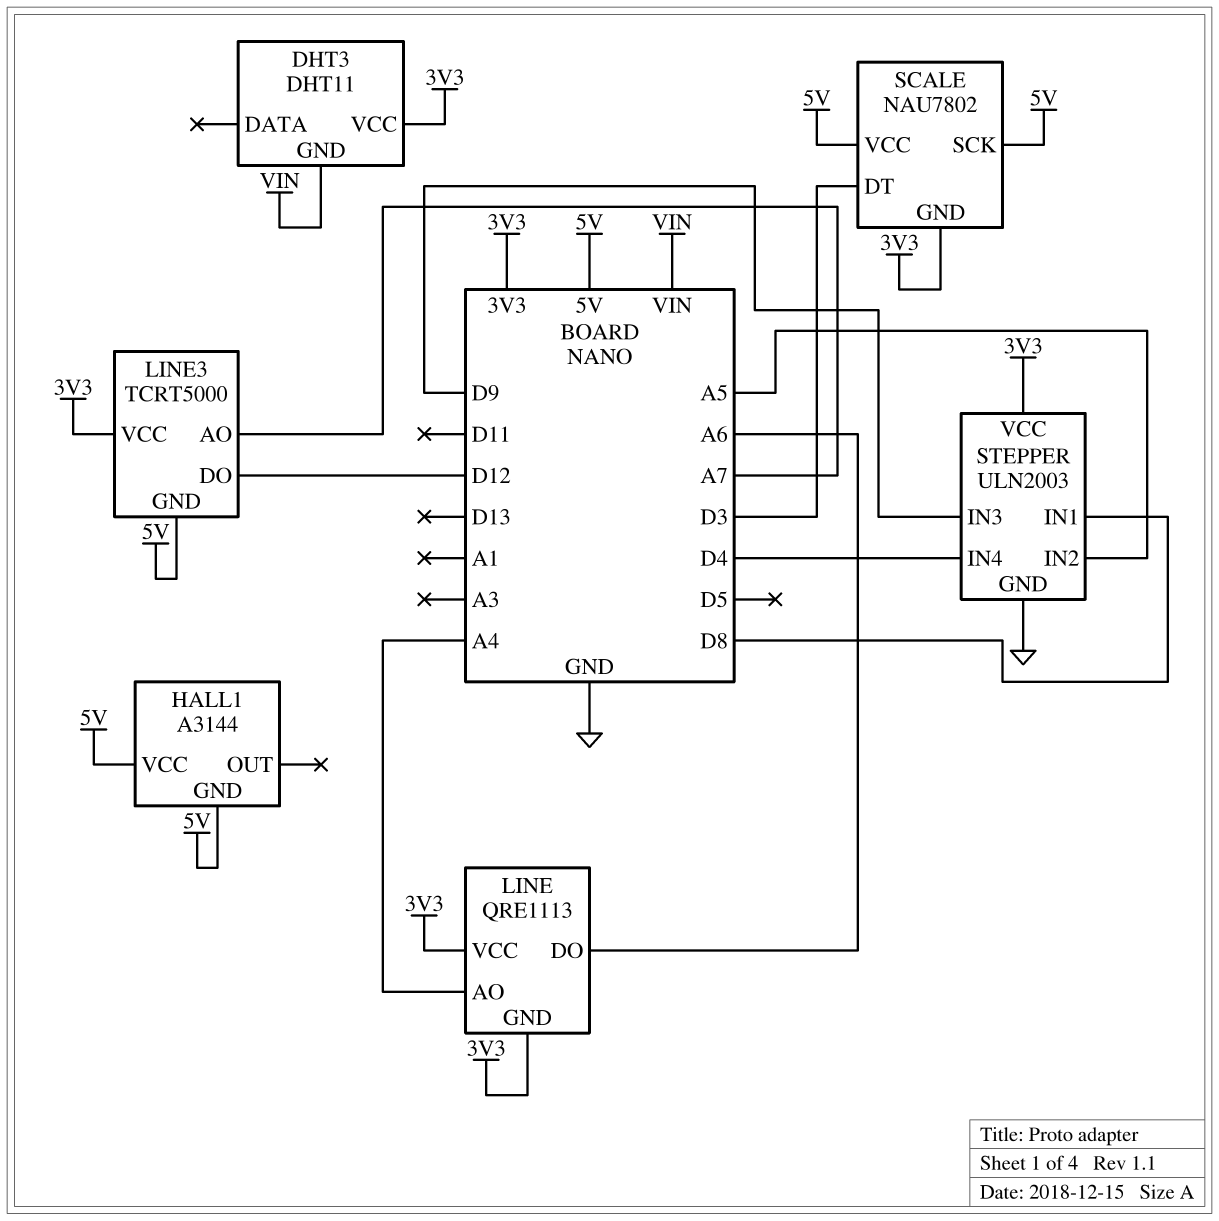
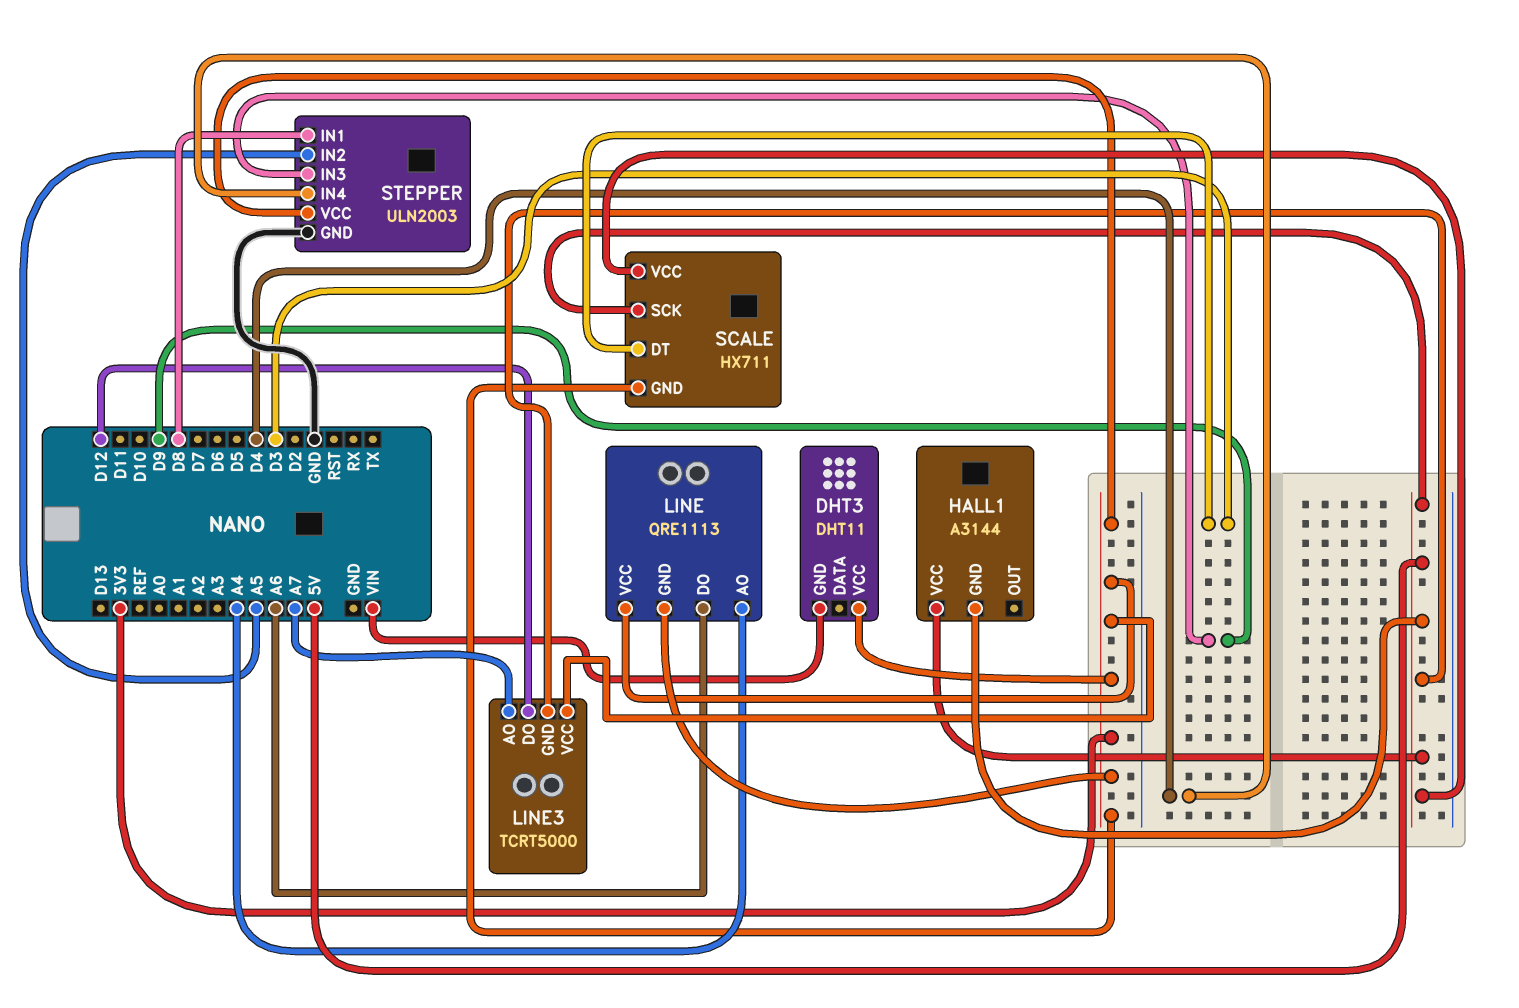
SCALE: NAU7802 -> HX711

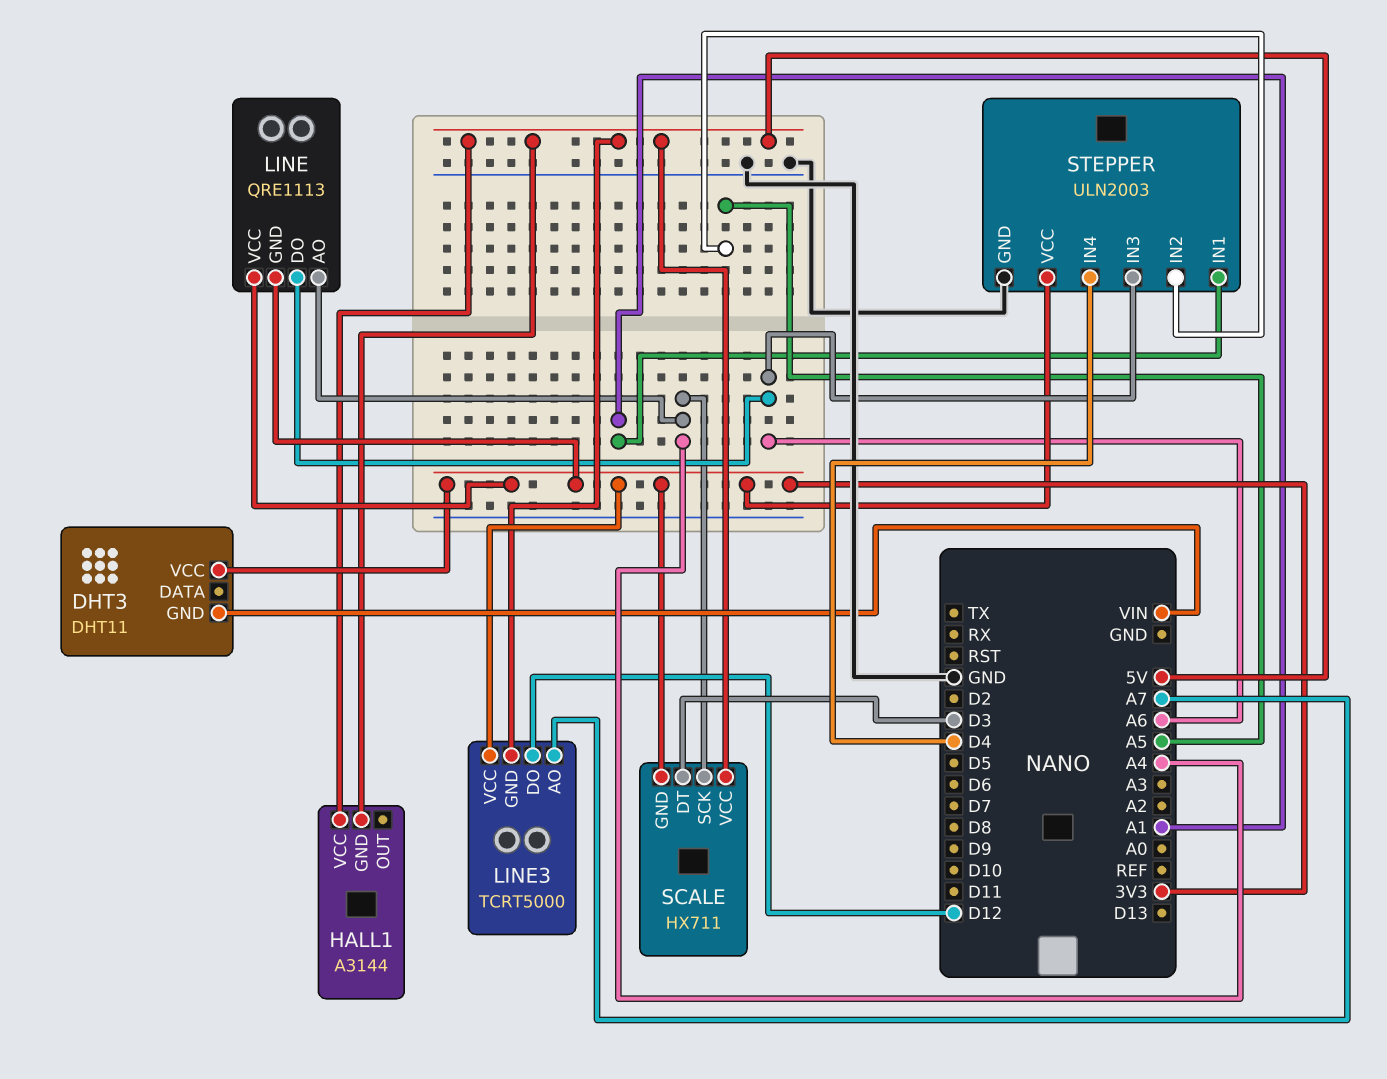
SCALE pin SCK: 5V -> A4
STEPPER pin IN1: D8 -> A1
STEPPER pin IN3: D9 -> A6

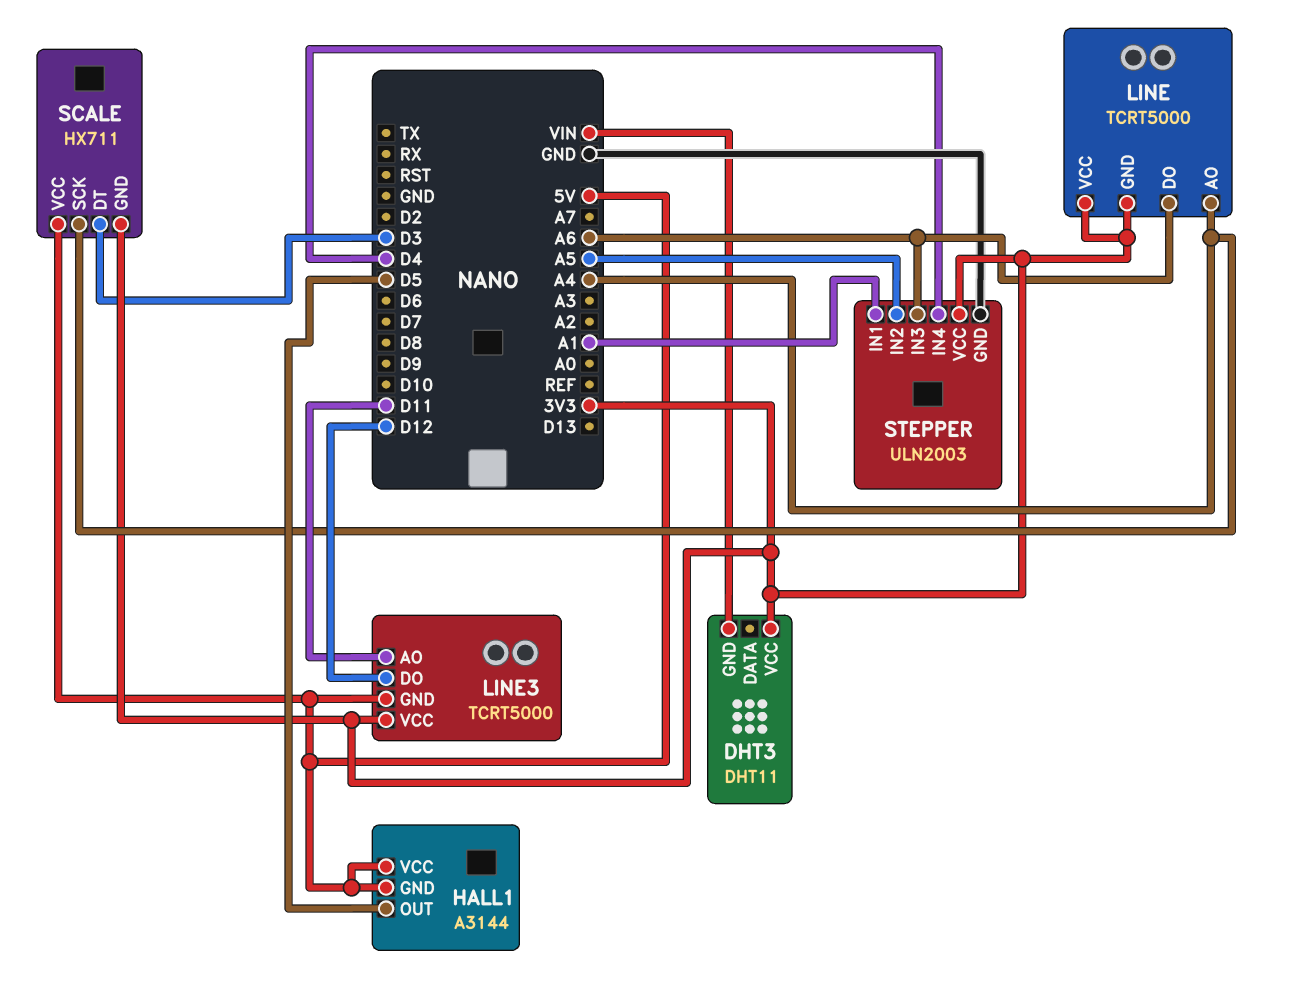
HALL1 pin OUT: none -> D5
LINE: QRE1113 -> TCRT5000
LINE3 pin AO: A7 -> D11

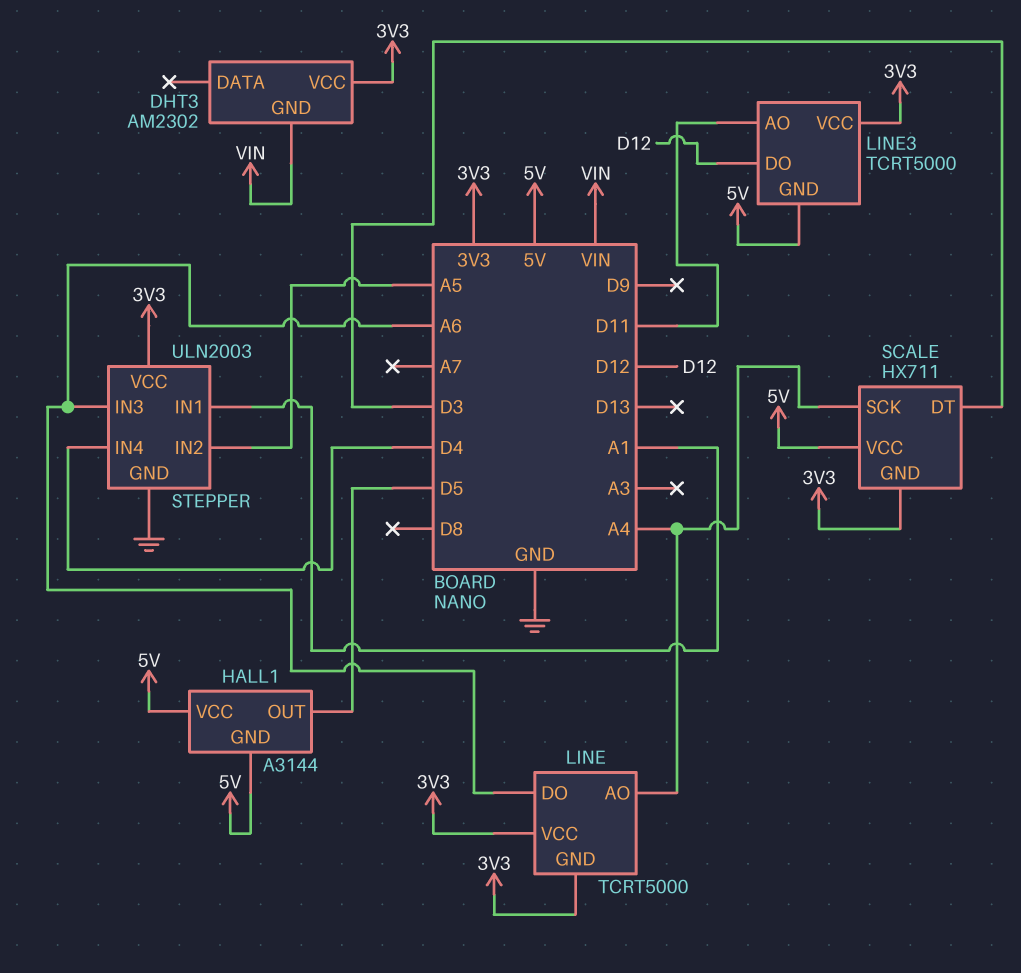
DHT3: DHT11 -> AM2302

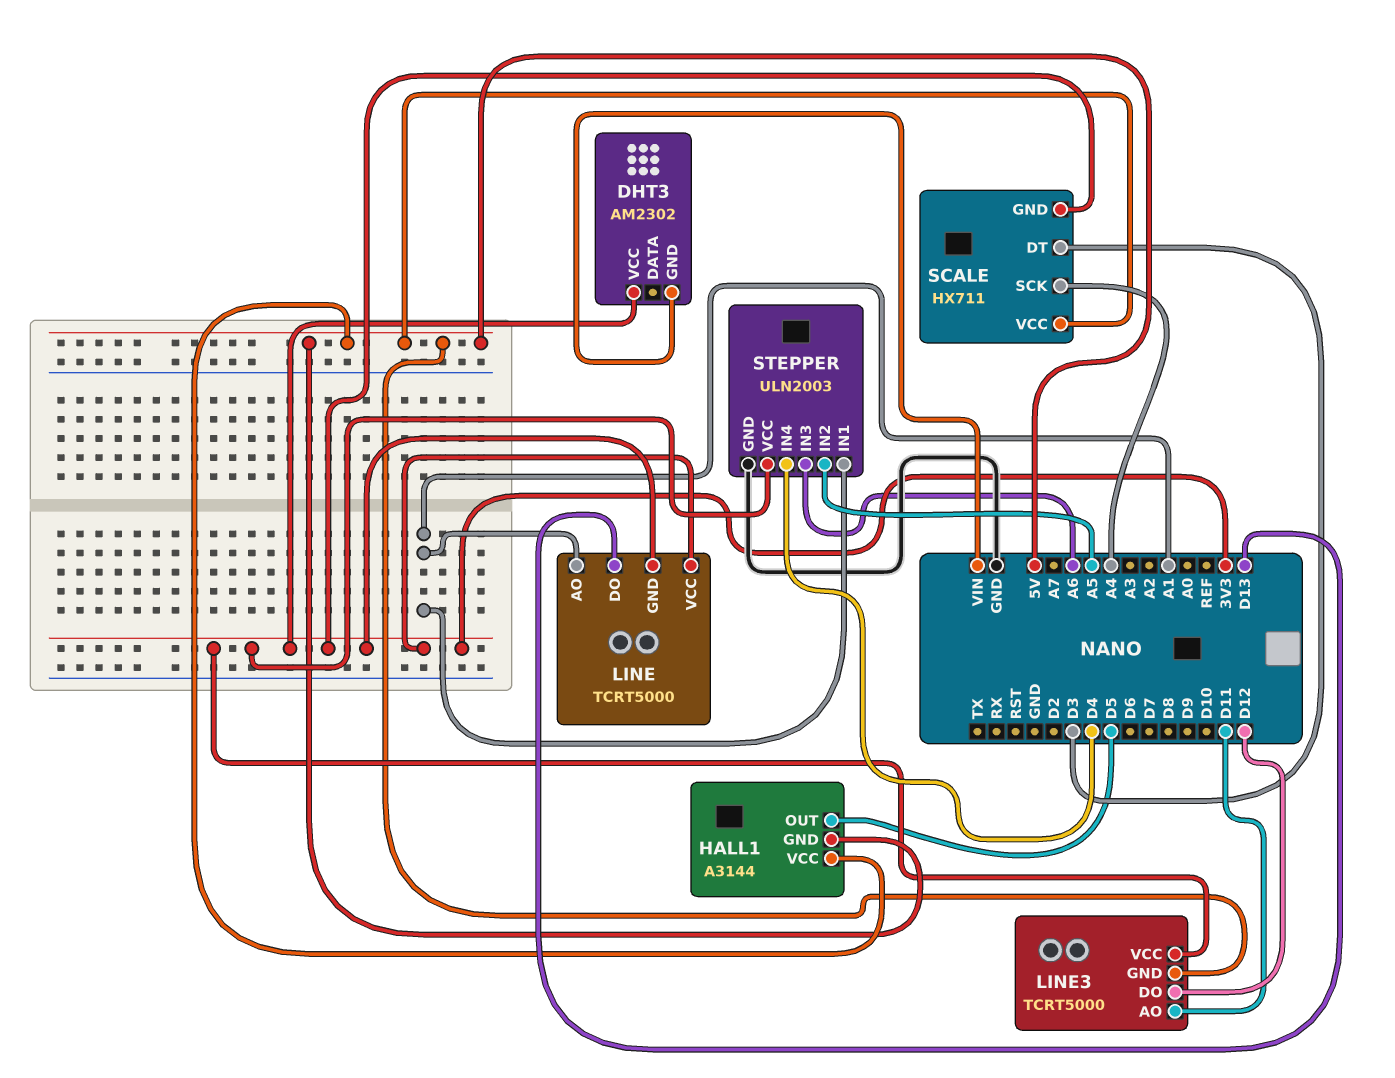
LINE pin AO: A4 -> A1
LINE pin DO: A6 -> D13

